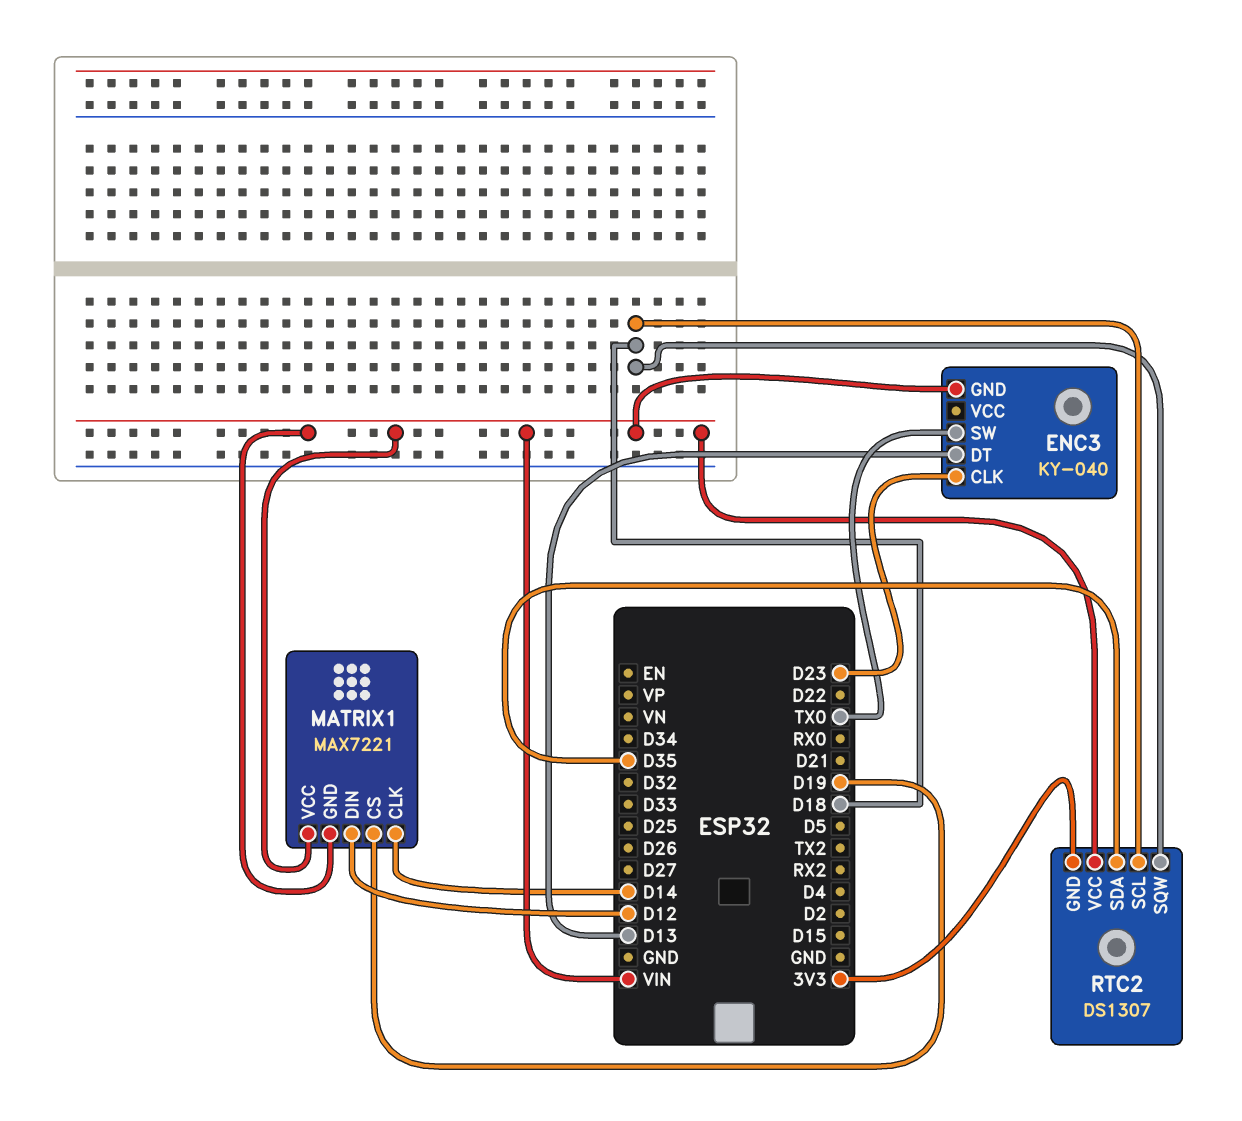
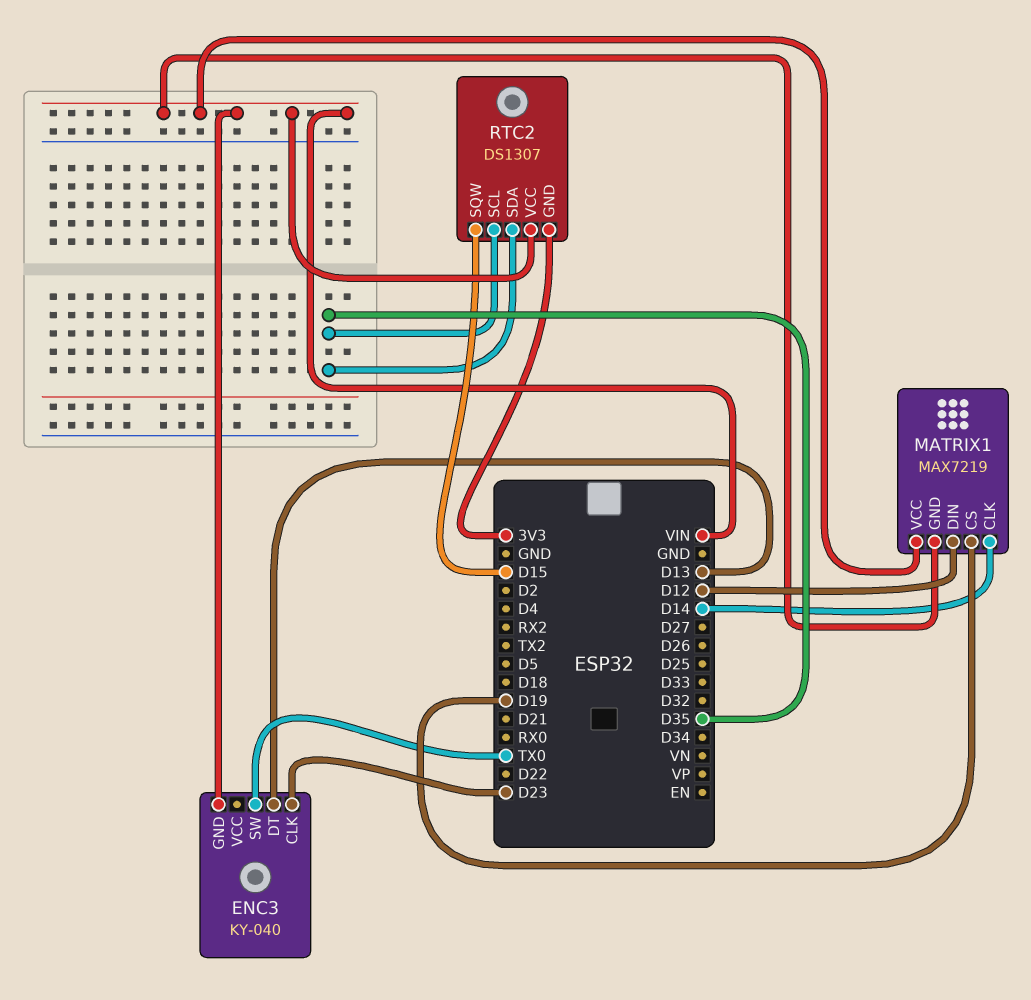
MATRIX1: MAX7221 -> MAX7219
RTC2 pin SCL: D18 -> D35
RTC2 pin SQW: D18 -> D15

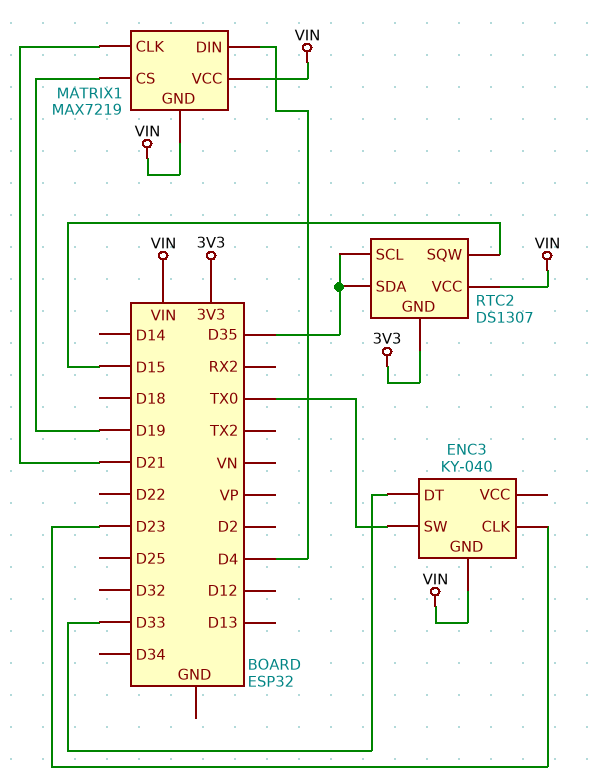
ENC3 pin DT: D13 -> D33
MATRIX1 pin CLK: D14 -> D21
MATRIX1 pin DIN: D12 -> D4

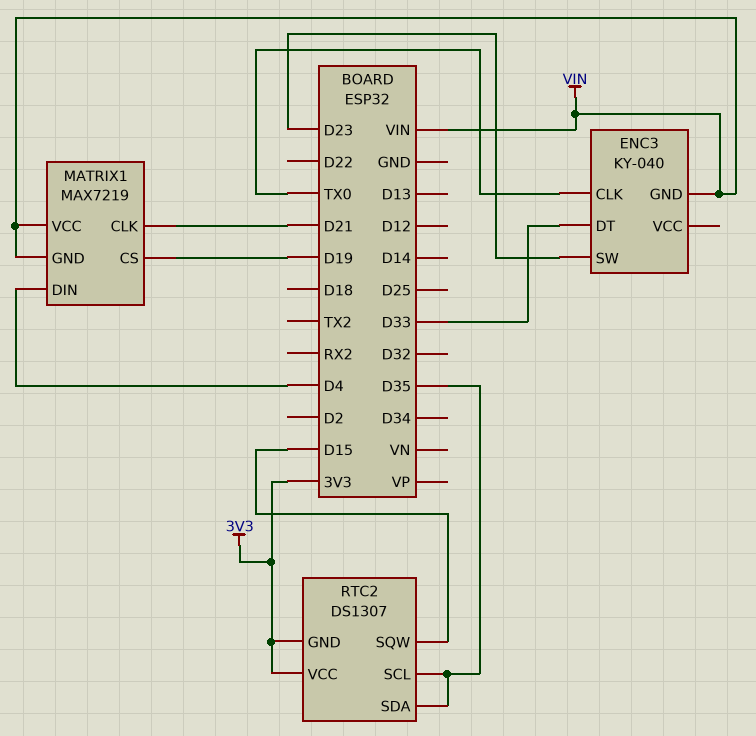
ENC3 pin CLK: D23 -> TX0
ENC3 pin SW: TX0 -> D23
RTC2 pin VCC: VIN -> 3V3

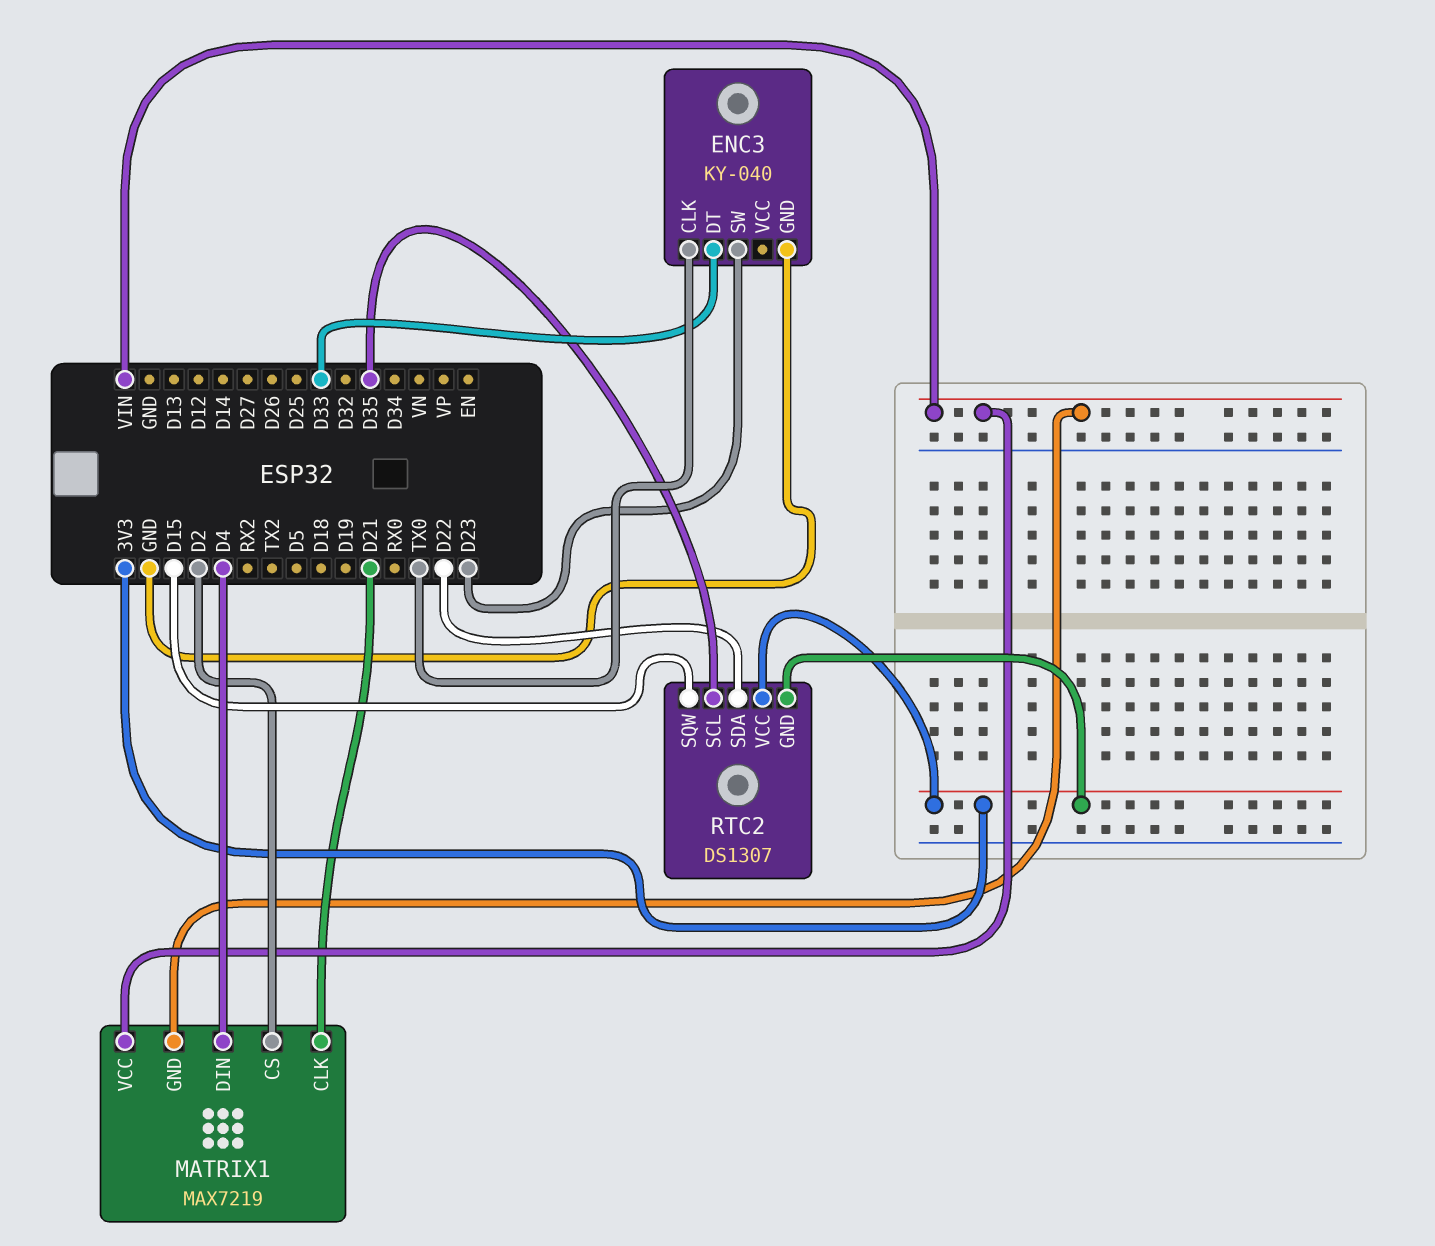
ENC3 pin GND: VIN -> GND
MATRIX1 pin CS: D19 -> D2
RTC2 pin SDA: D35 -> D22

